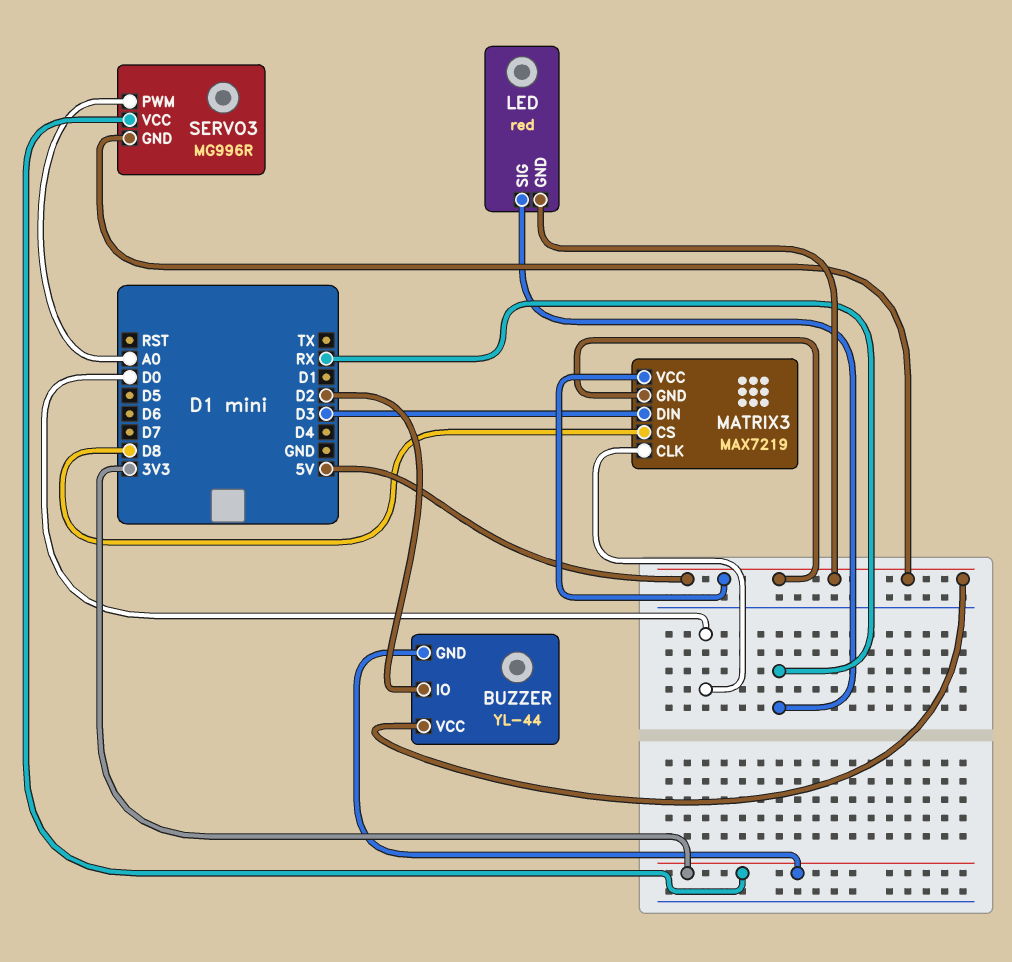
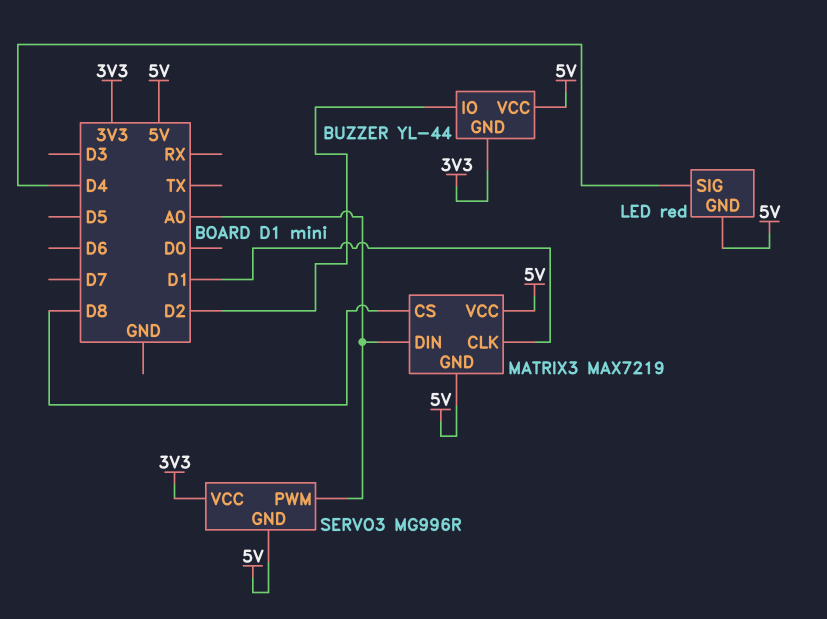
LED pin SIG: RX -> D4
MATRIX3 pin CLK: D0 -> D1
MATRIX3 pin DIN: D3 -> A0

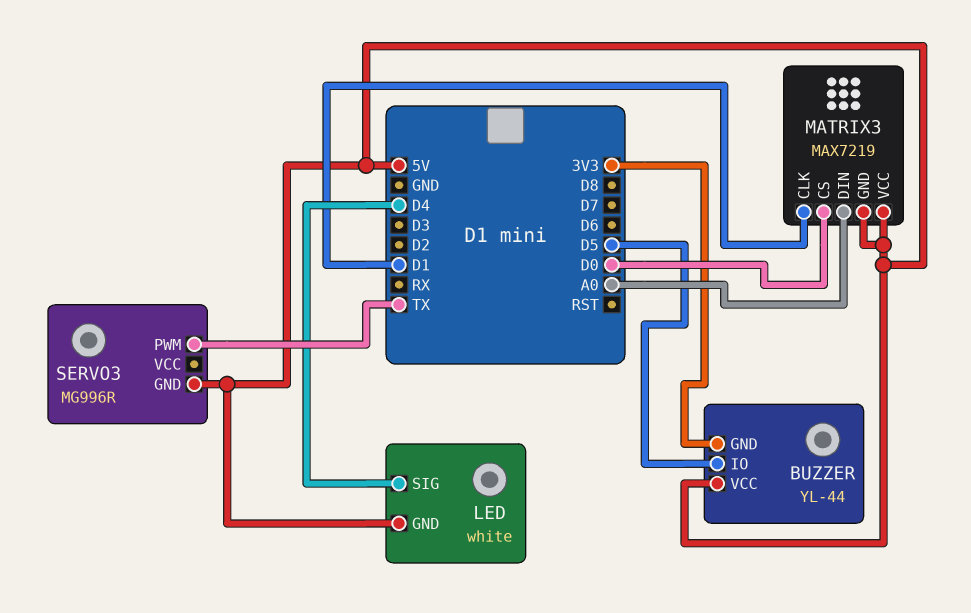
BUZZER pin IO: D2 -> D5
LED: red -> white
MATRIX3 pin CS: D8 -> D0
SERVO3 pin PWM: A0 -> TX
SERVO3 pin VCC: 3V3 -> none

